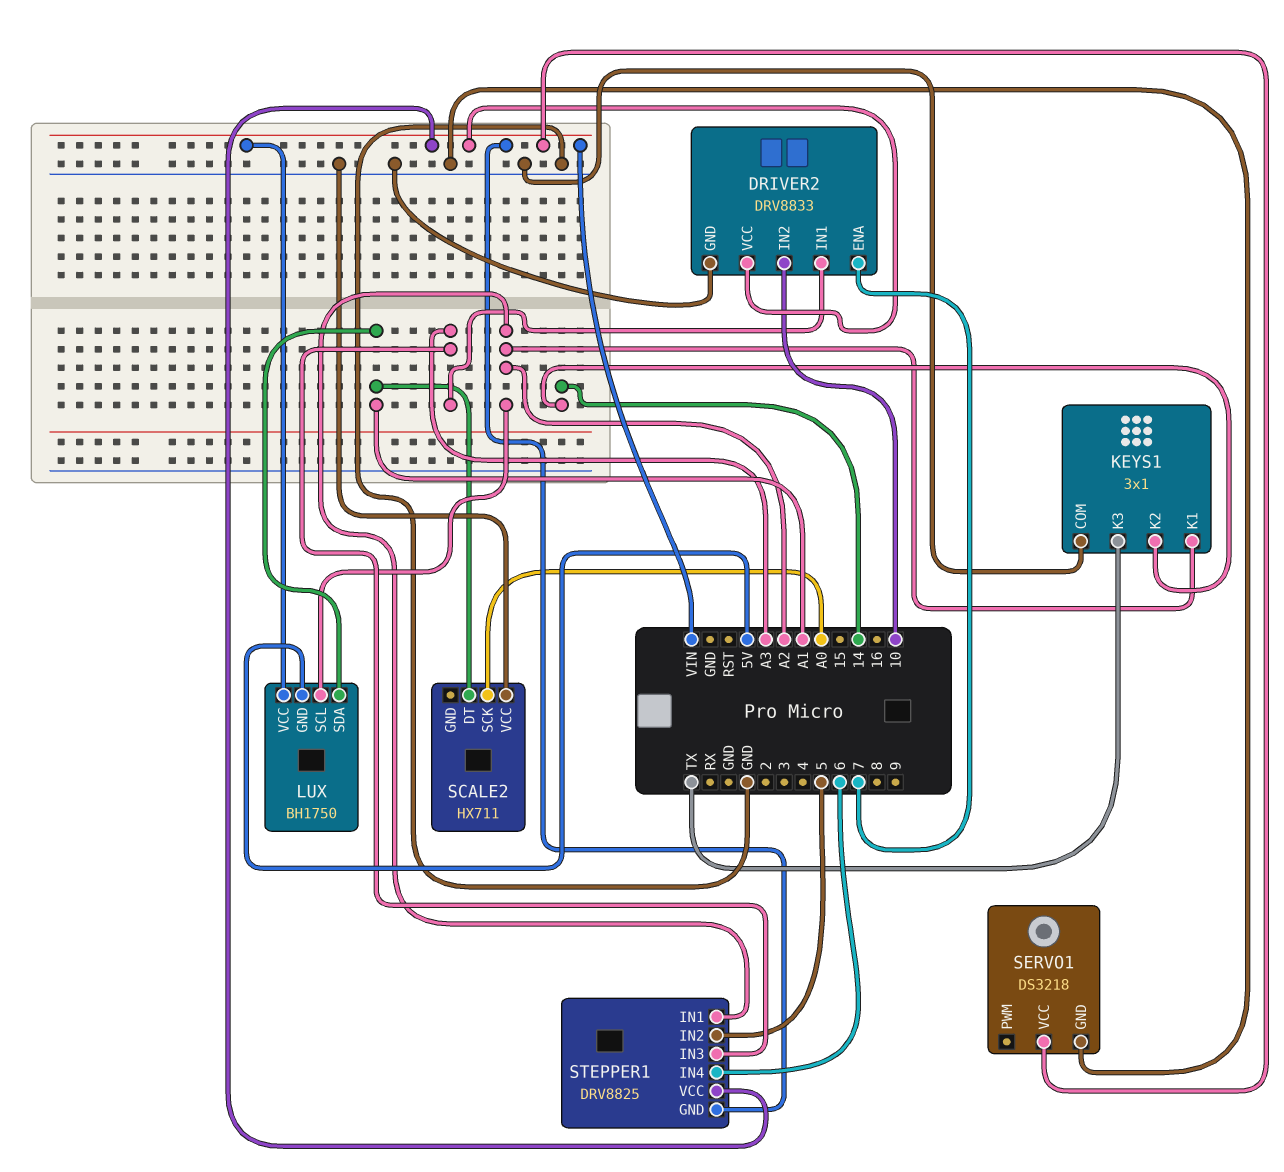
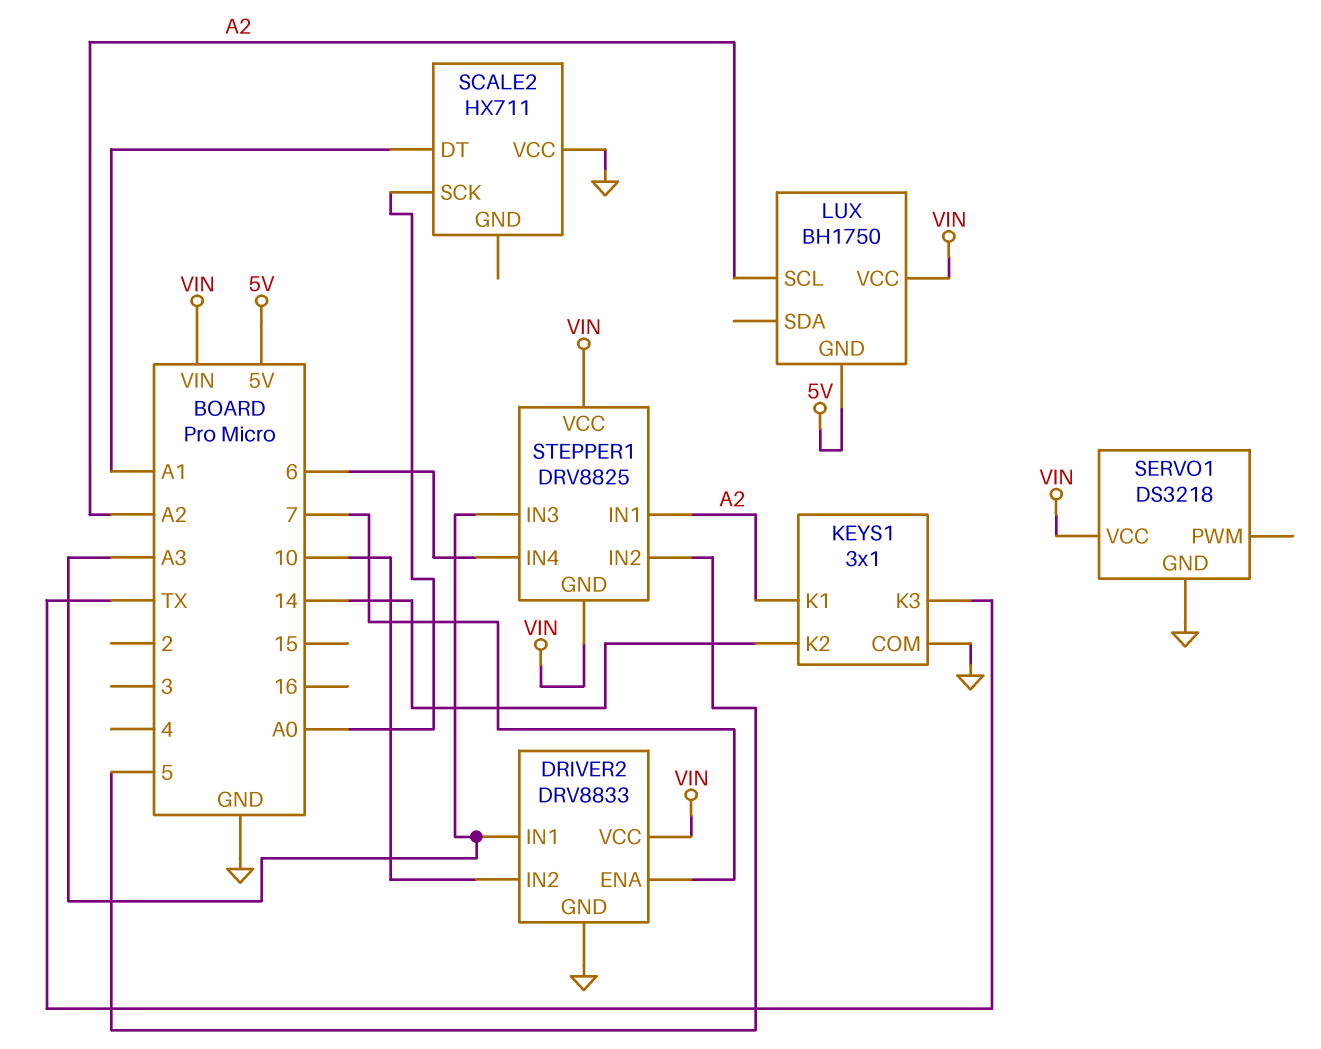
LUX pin SDA: A1 -> none

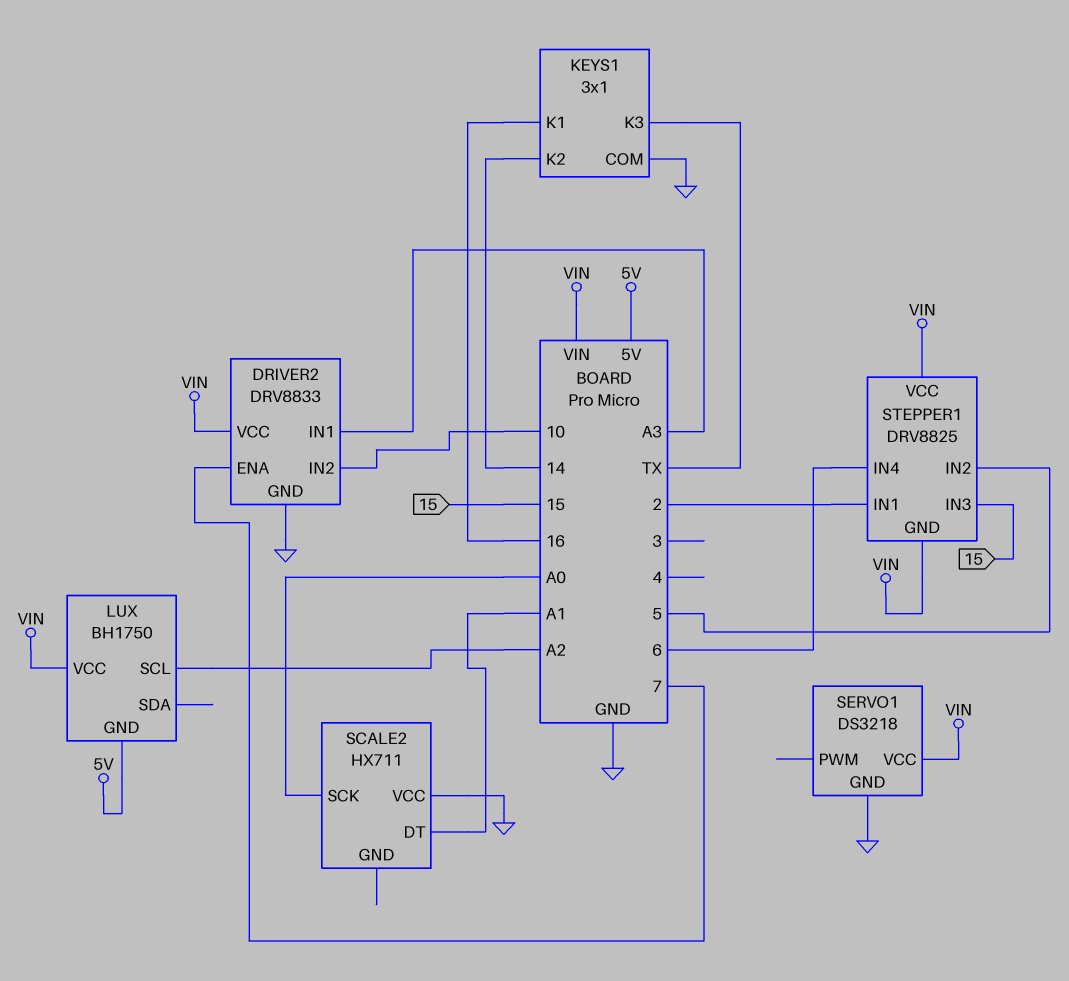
KEYS1 pin K1: A2 -> 16
STEPPER1 pin IN1: A2 -> 2
STEPPER1 pin IN3: A3 -> 15

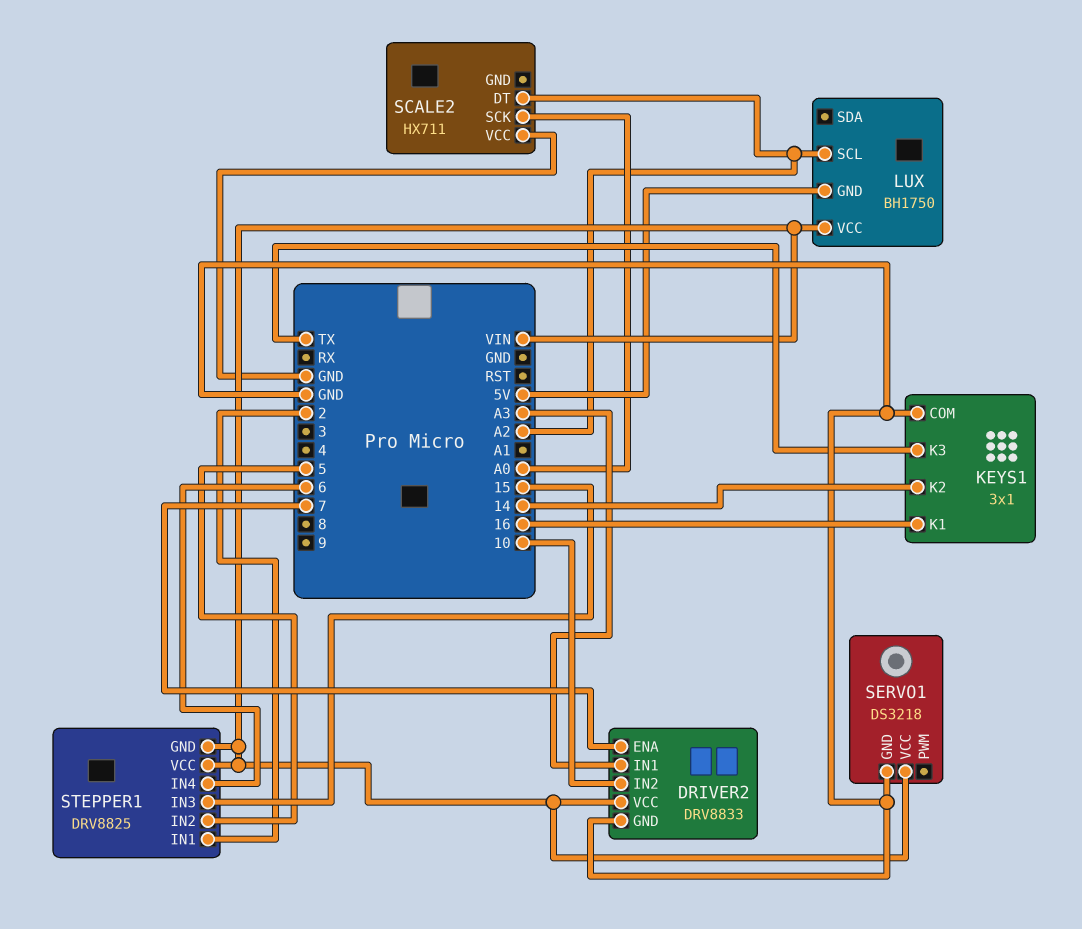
SCALE2 pin DT: A1 -> A2

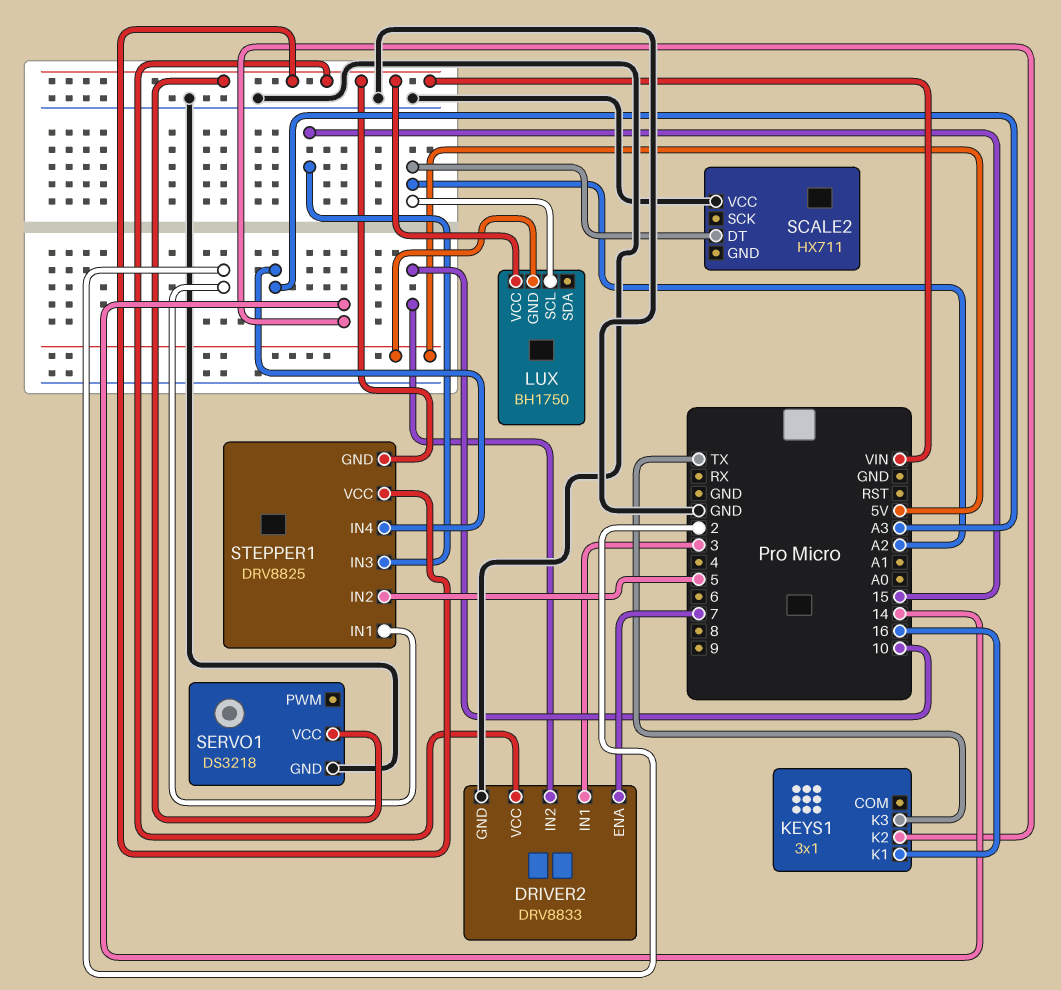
DRIVER2 pin IN1: A3 -> 3
KEYS1 pin COM: GND -> none
SCALE2 pin SCK: A0 -> none
STEPPER1 pin IN4: 6 -> A3

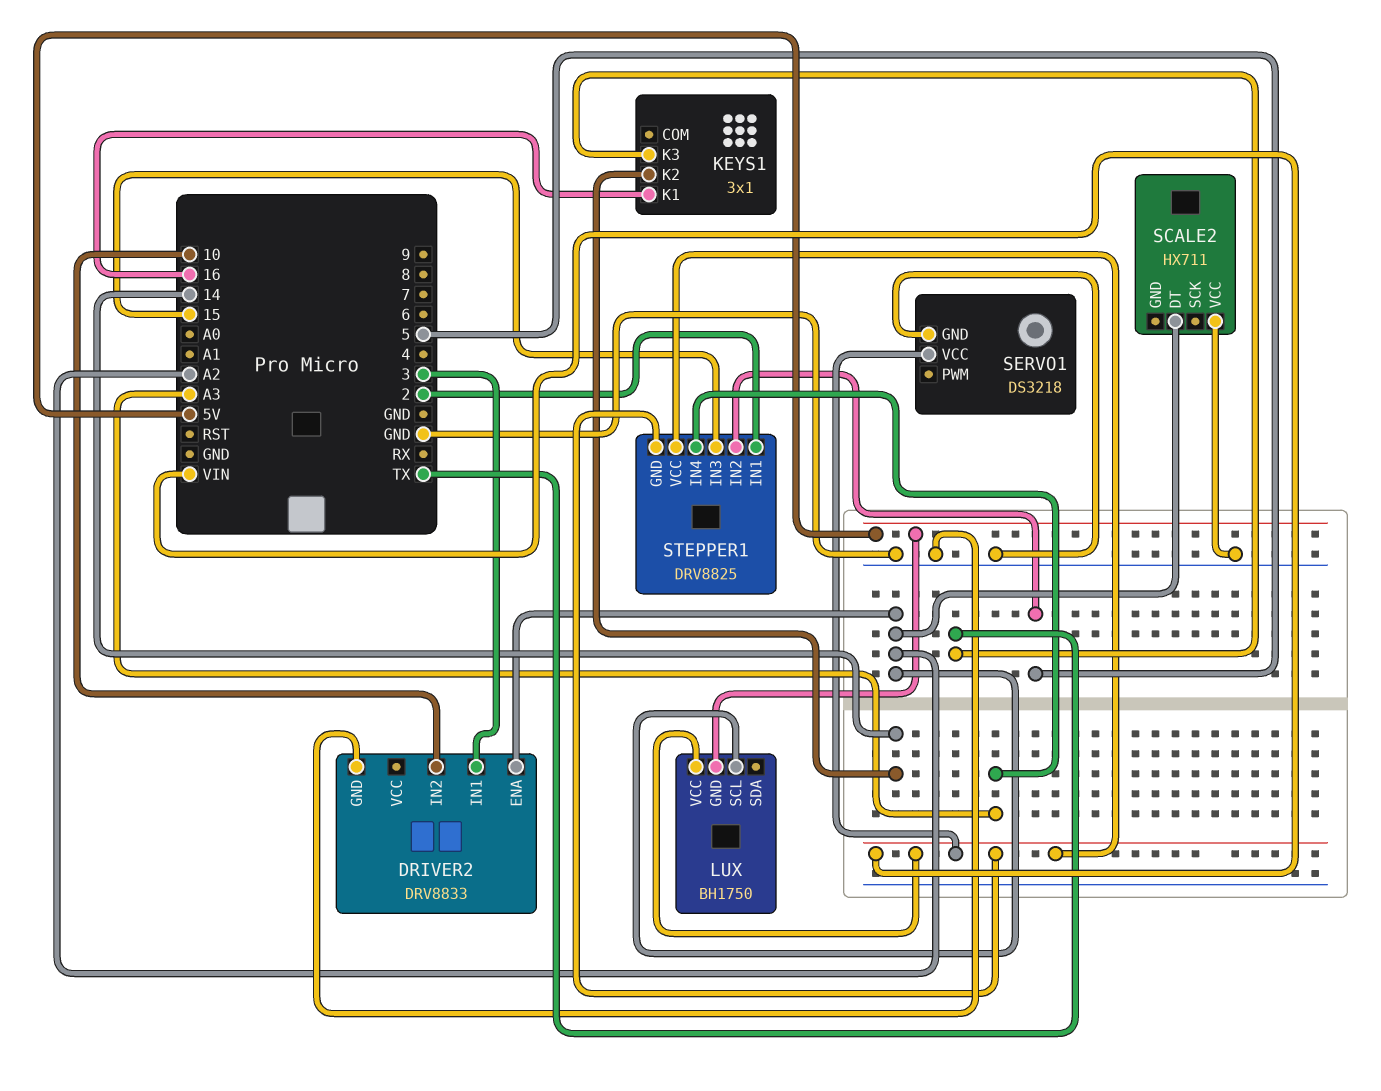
DRIVER2 pin ENA: 7 -> A2
DRIVER2 pin VCC: VIN -> none

